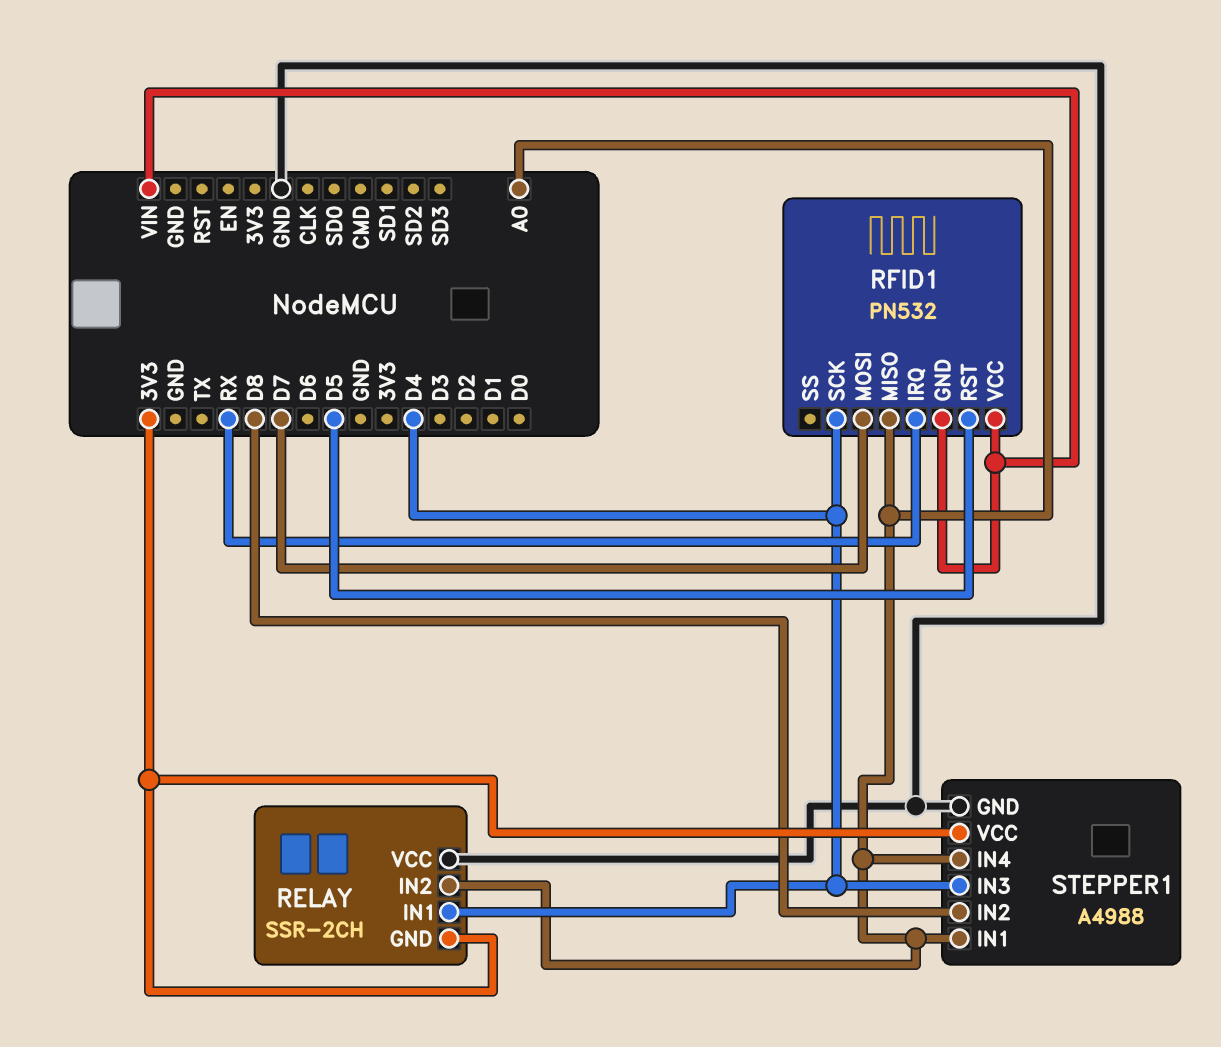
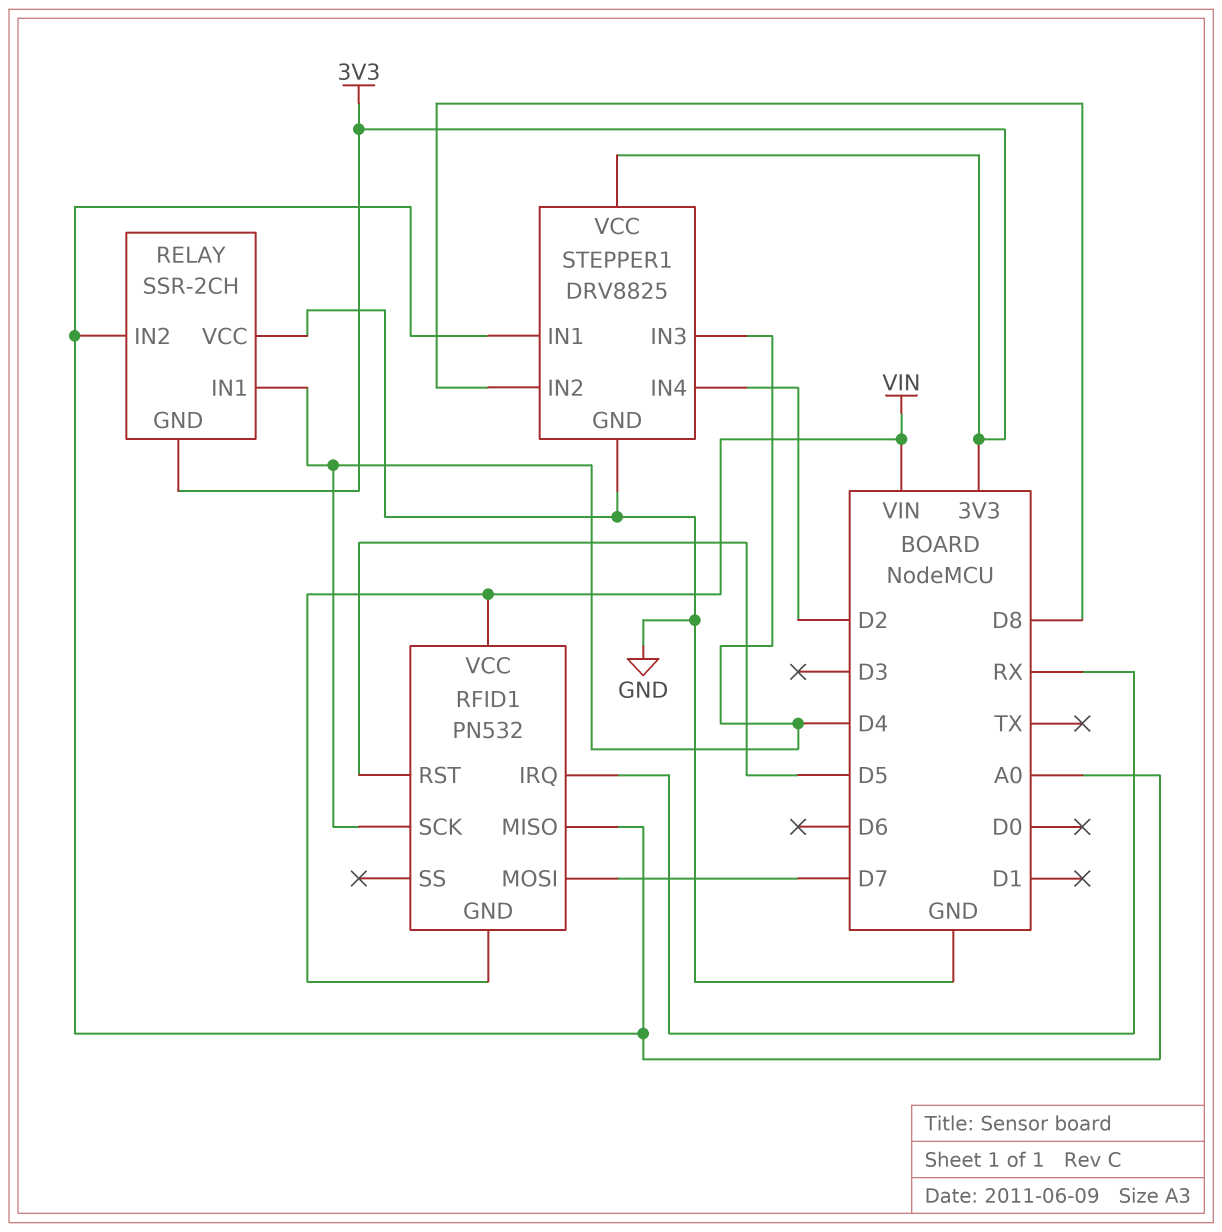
STEPPER1: A4988 -> DRV8825
STEPPER1 pin IN4: A0 -> D2

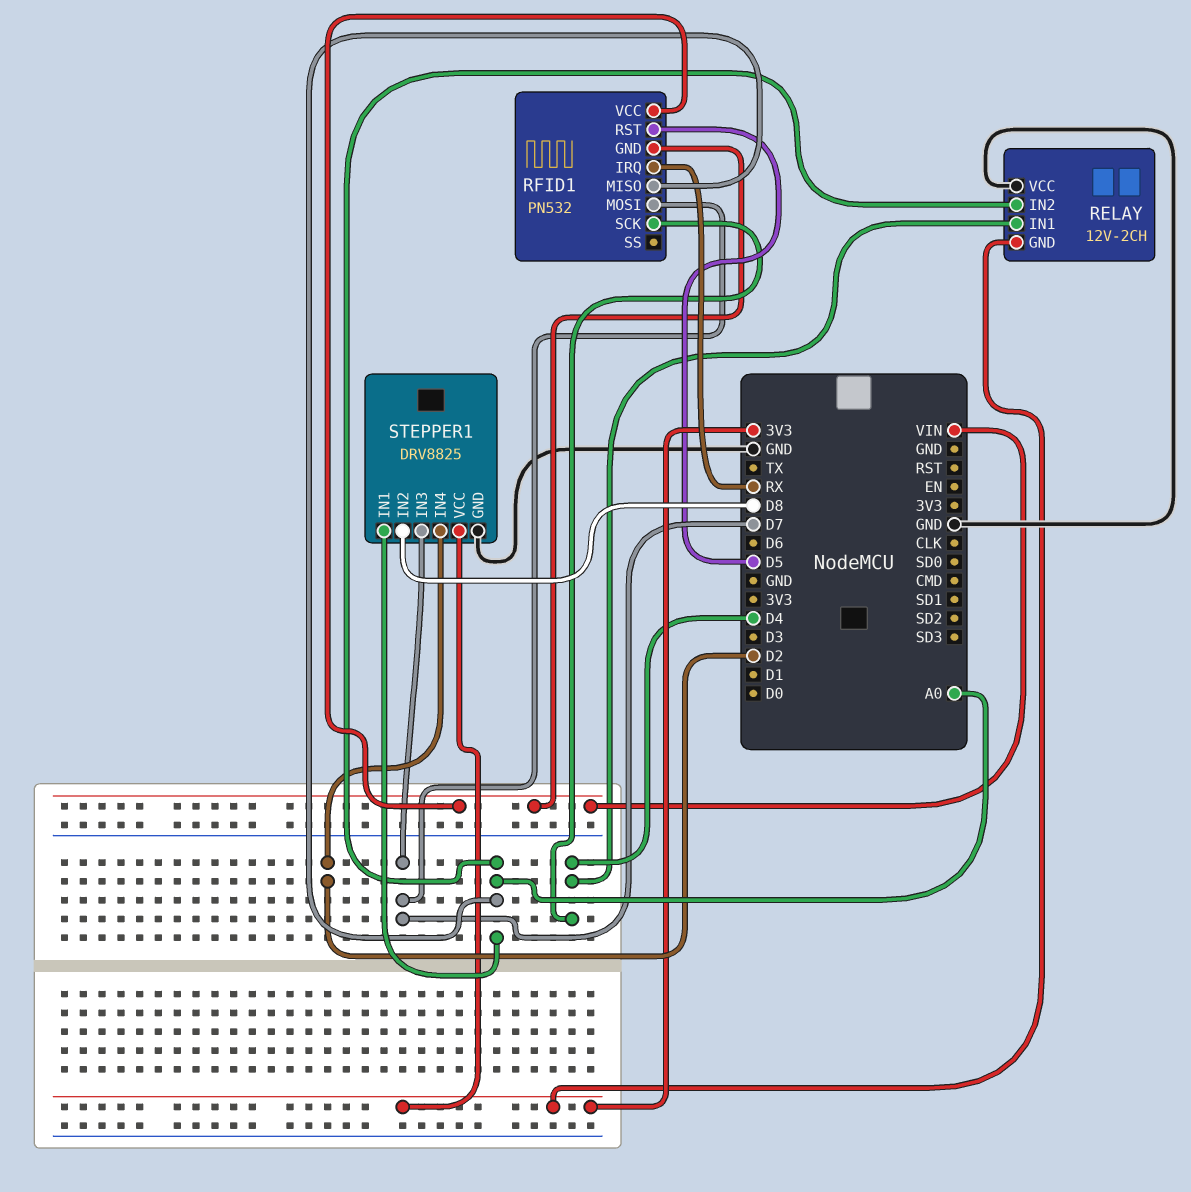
RELAY: SSR-2CH -> 12V-2CH
STEPPER1 pin IN3: D4 -> D7

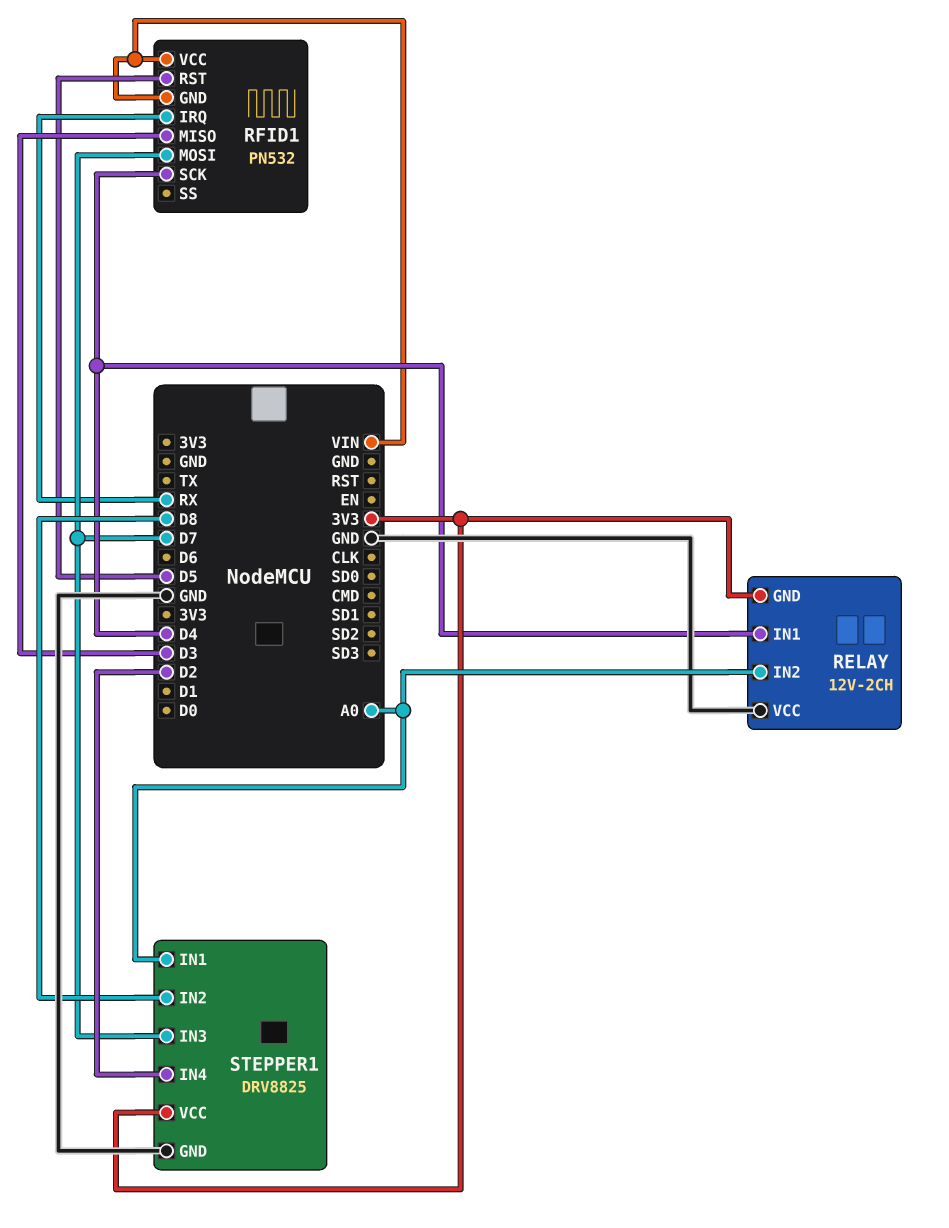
RFID1 pin MISO: A0 -> D3

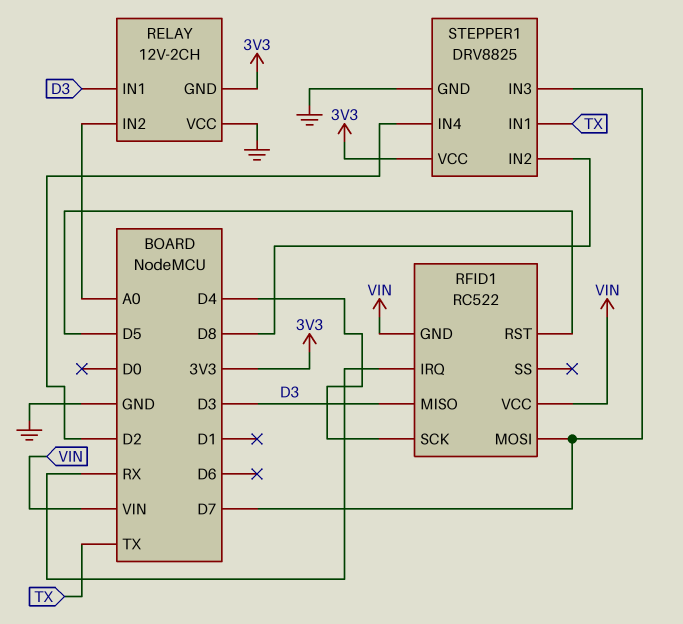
RELAY pin IN1: D4 -> D3
RFID1: PN532 -> RC522
STEPPER1 pin IN1: A0 -> TX

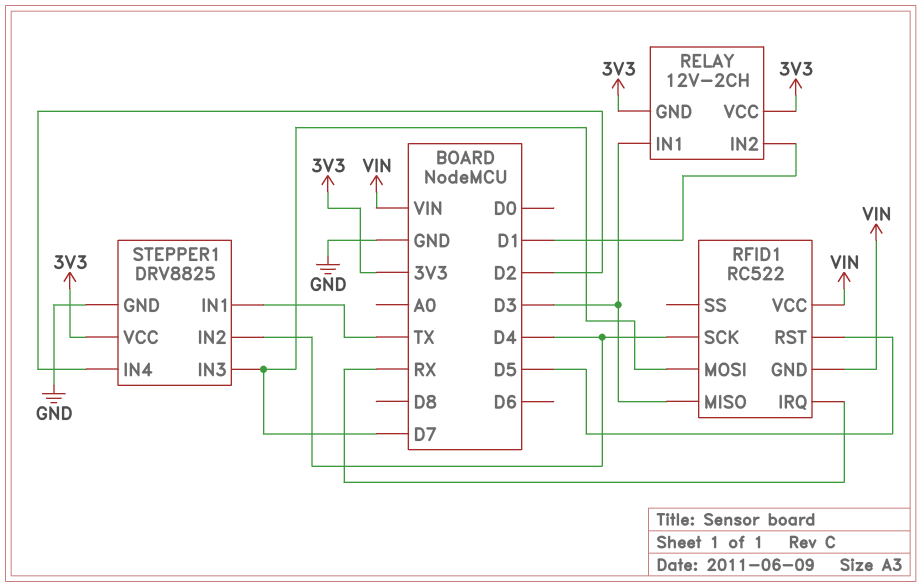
RELAY pin IN2: A0 -> D1
RELAY pin VCC: GND -> 3V3
STEPPER1 pin IN2: D8 -> D4

